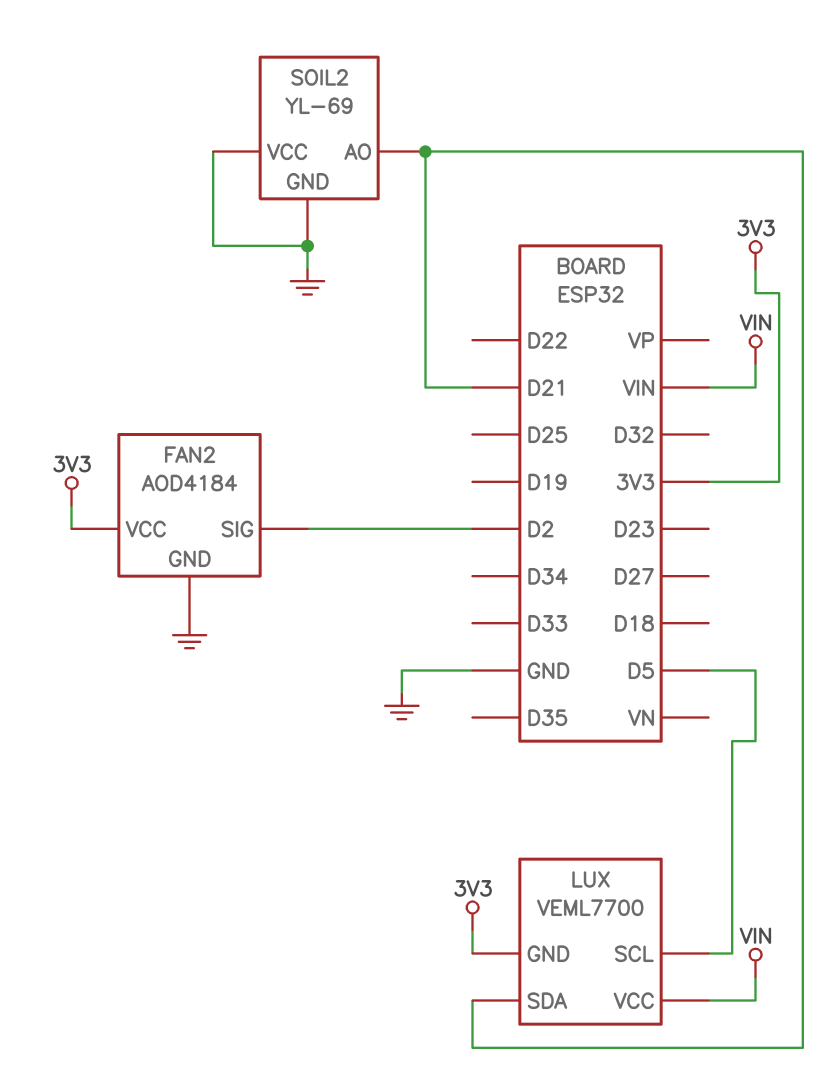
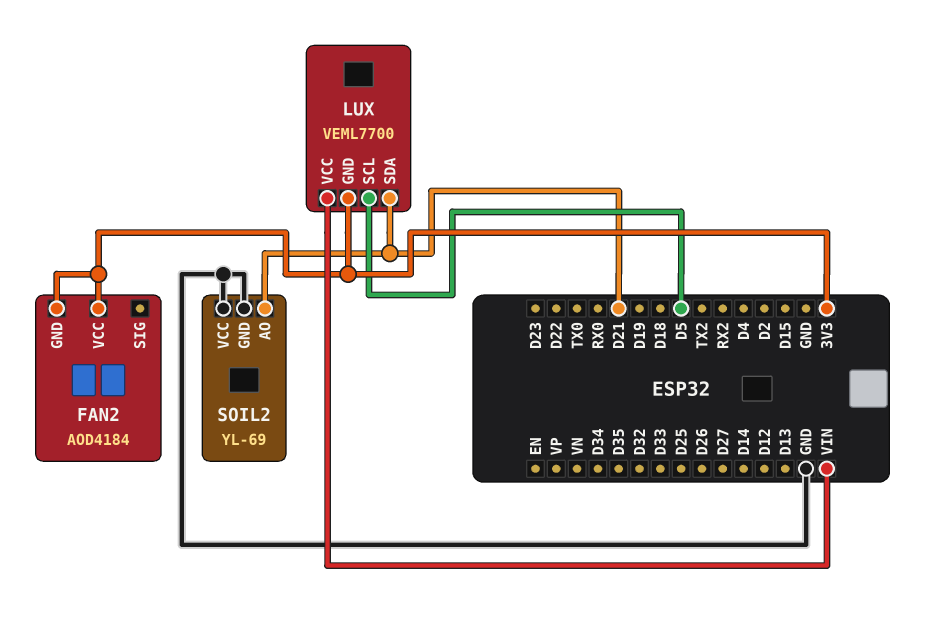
FAN2 pin GND: GND -> 3V3
FAN2 pin SIG: D2 -> none

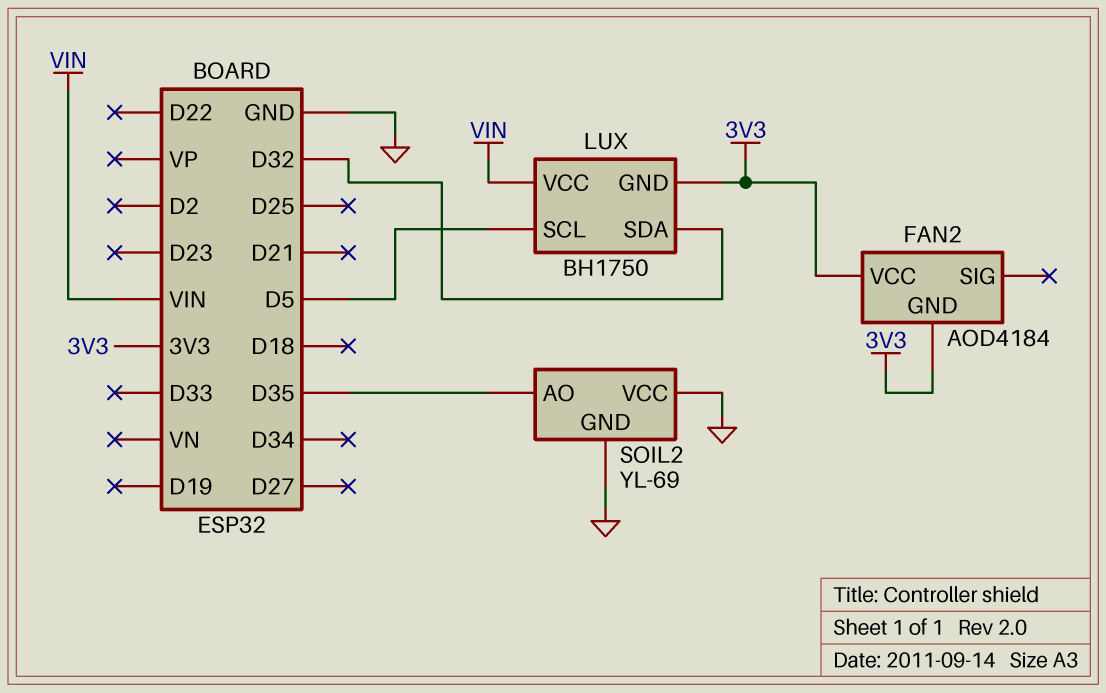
LUX: VEML7700 -> BH1750
LUX pin SDA: D21 -> D32
SOIL2 pin AO: D21 -> D35

